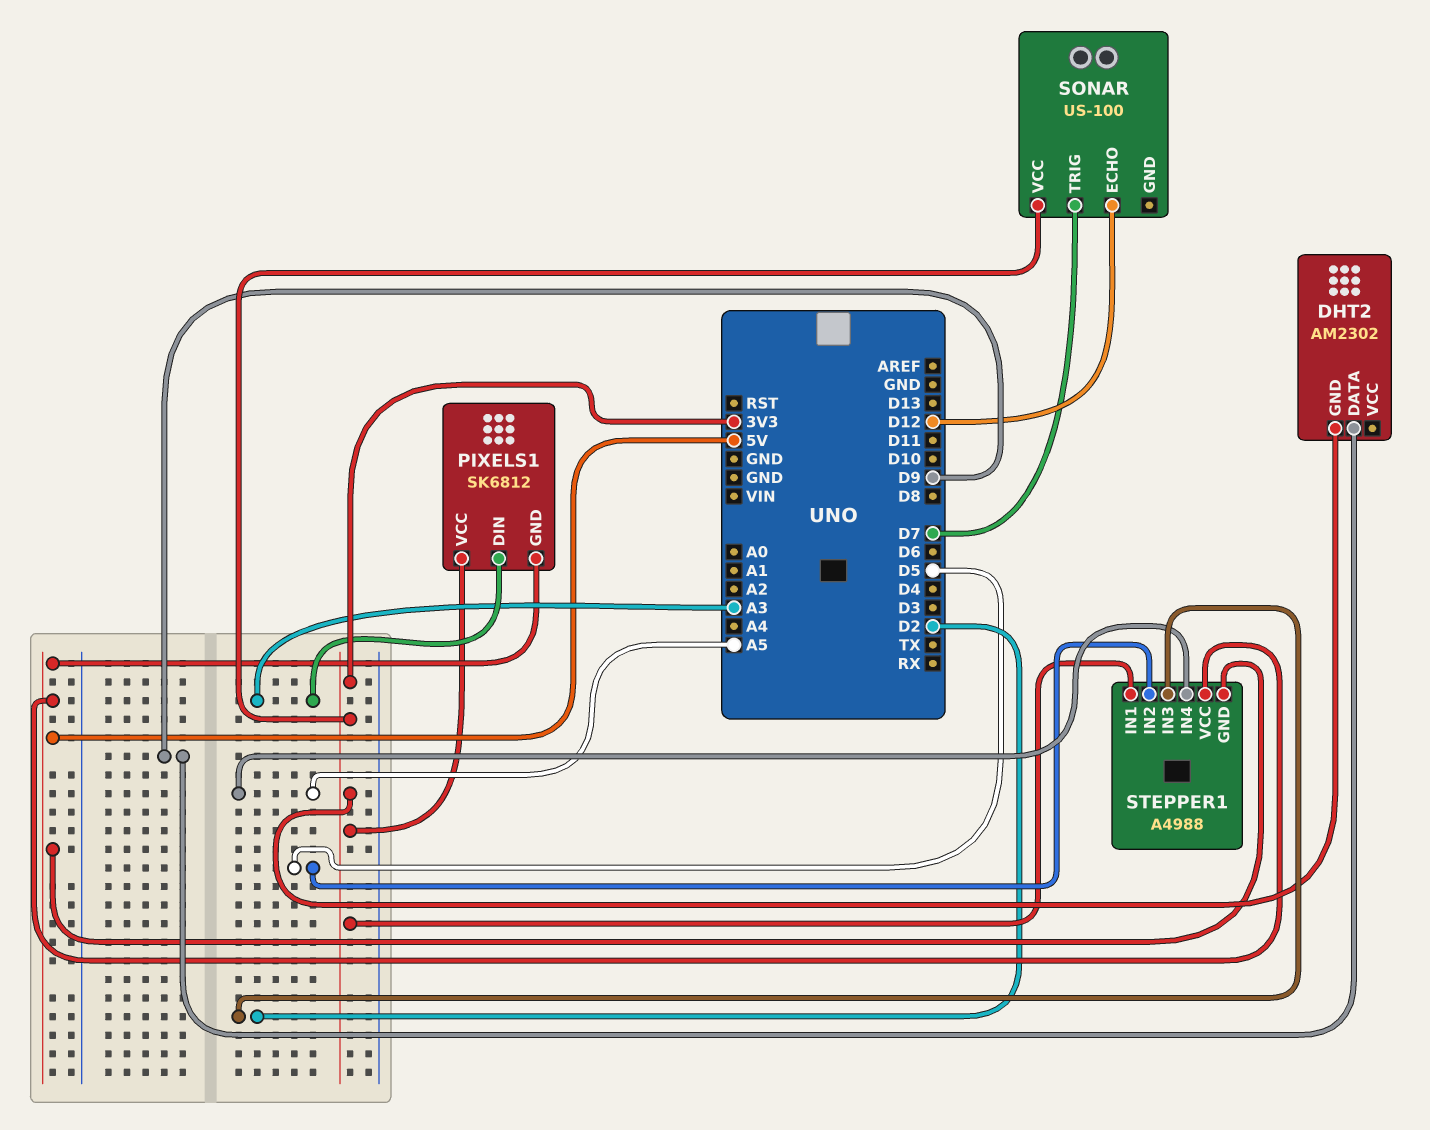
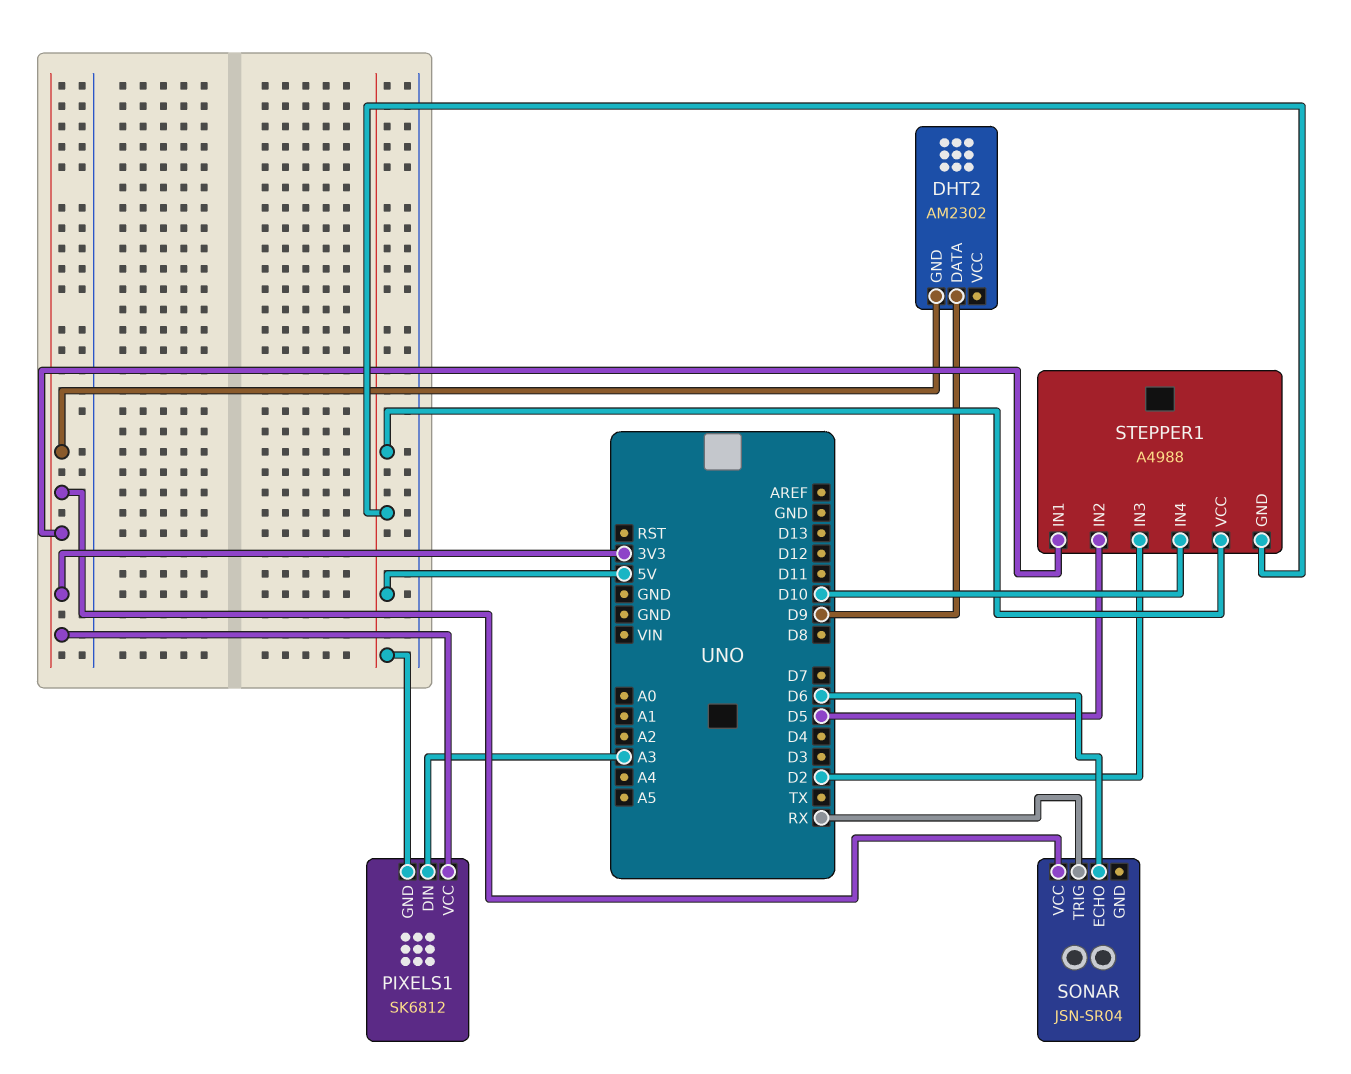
SONAR: US-100 -> JSN-SR04
SONAR pin ECHO: D12 -> D6
SONAR pin TRIG: D7 -> RX
STEPPER1 pin IN4: A5 -> D10

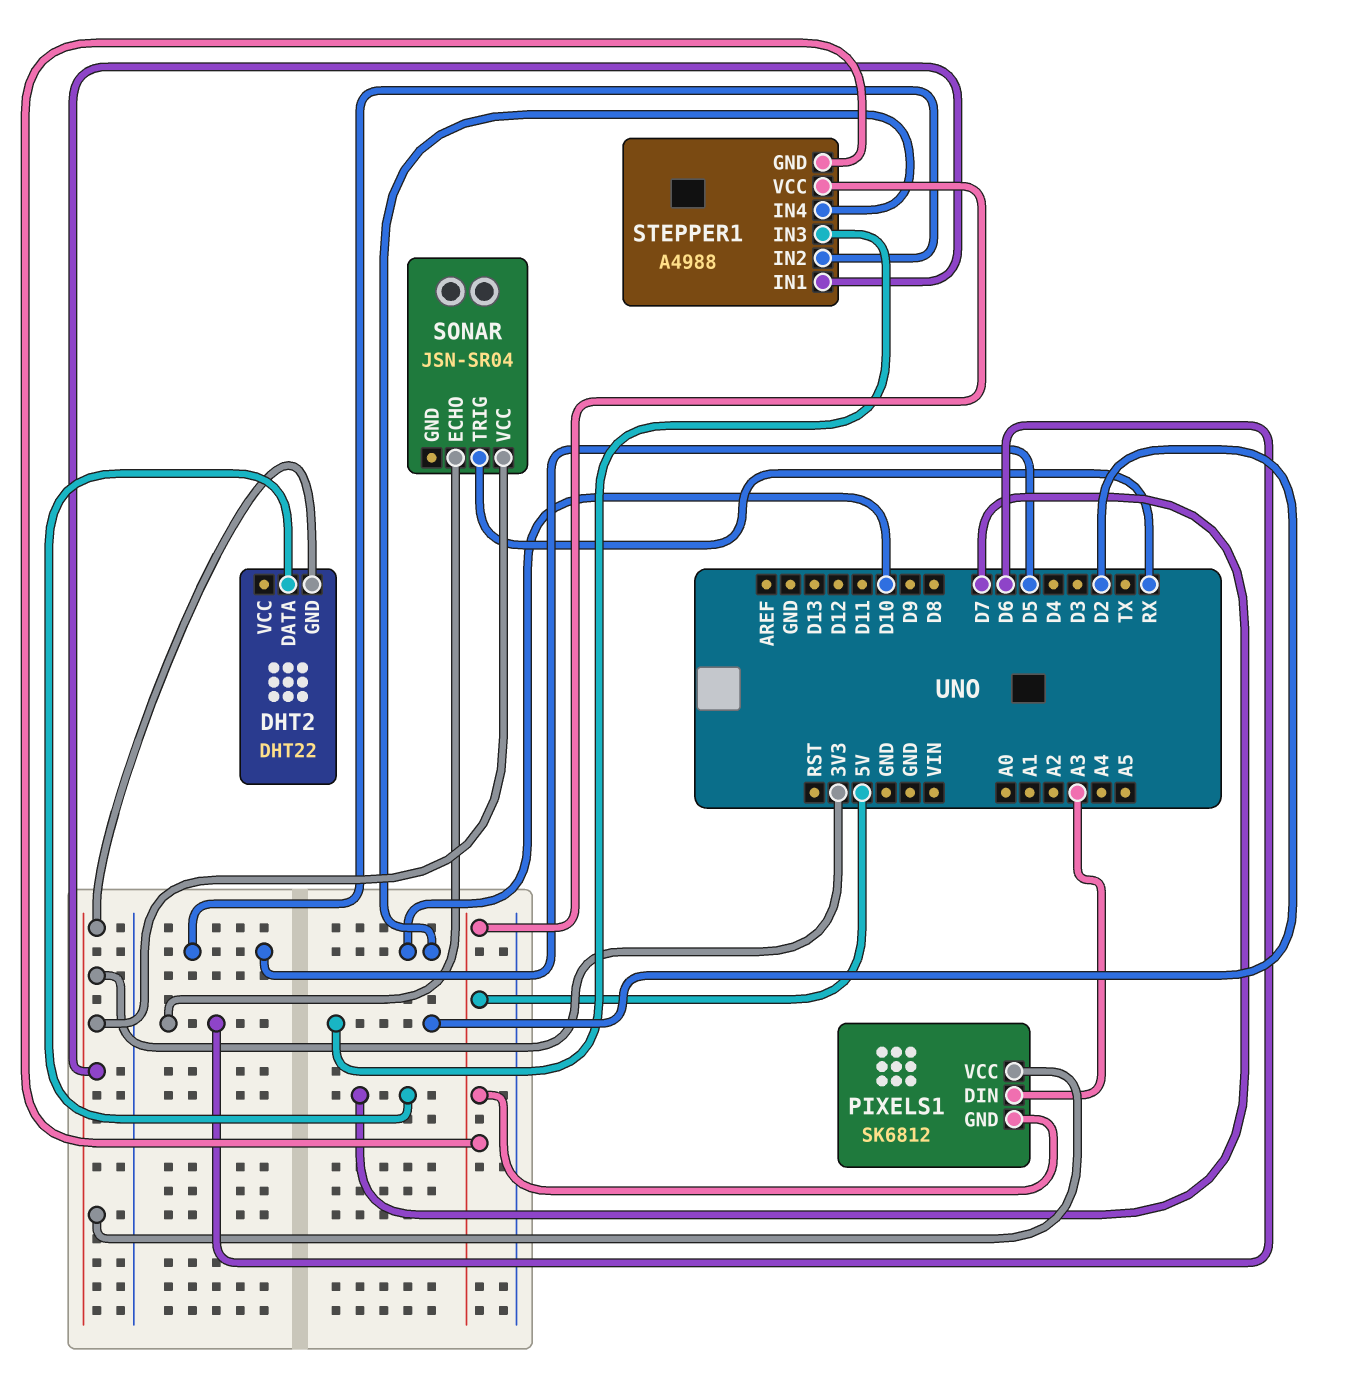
DHT2: AM2302 -> DHT22
DHT2 pin DATA: D9 -> D7

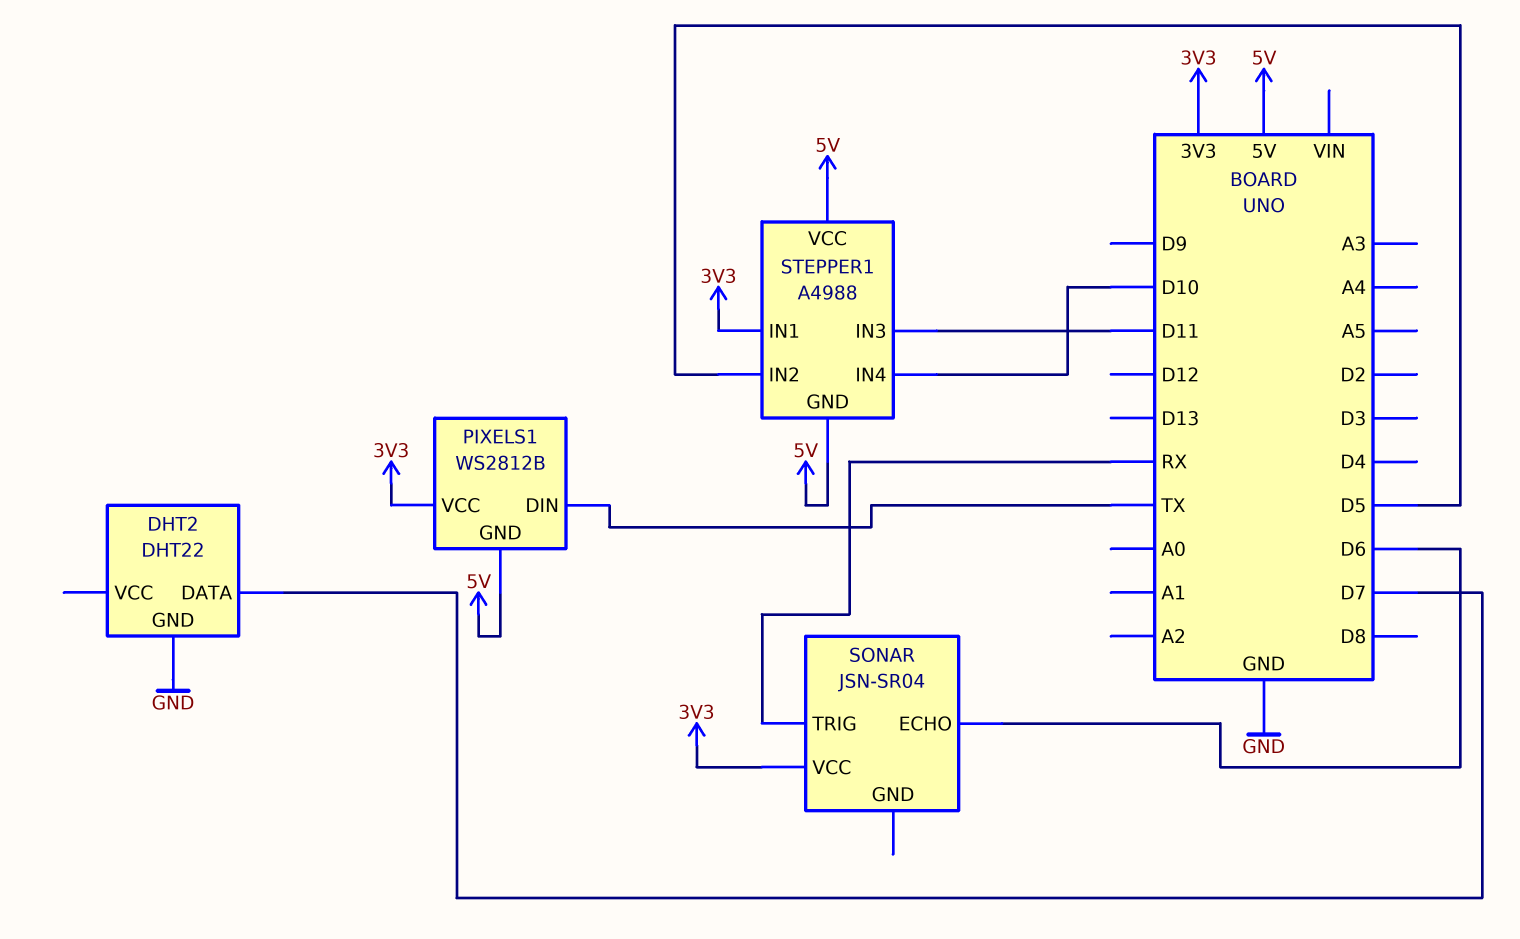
DHT2 pin GND: 3V3 -> GND
PIXELS1: SK6812 -> WS2812B
PIXELS1 pin DIN: A3 -> TX
STEPPER1 pin IN3: D2 -> D11

